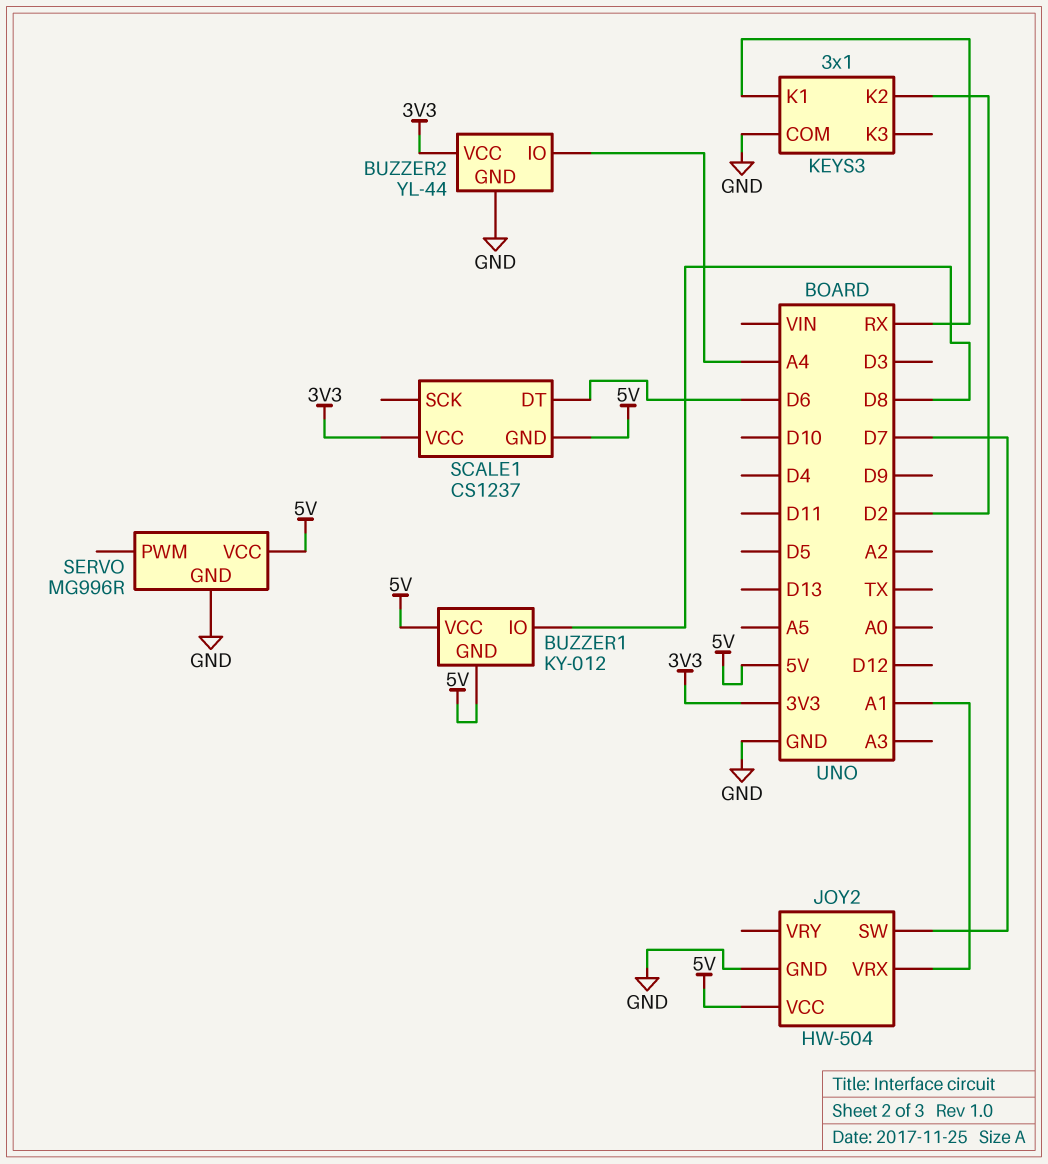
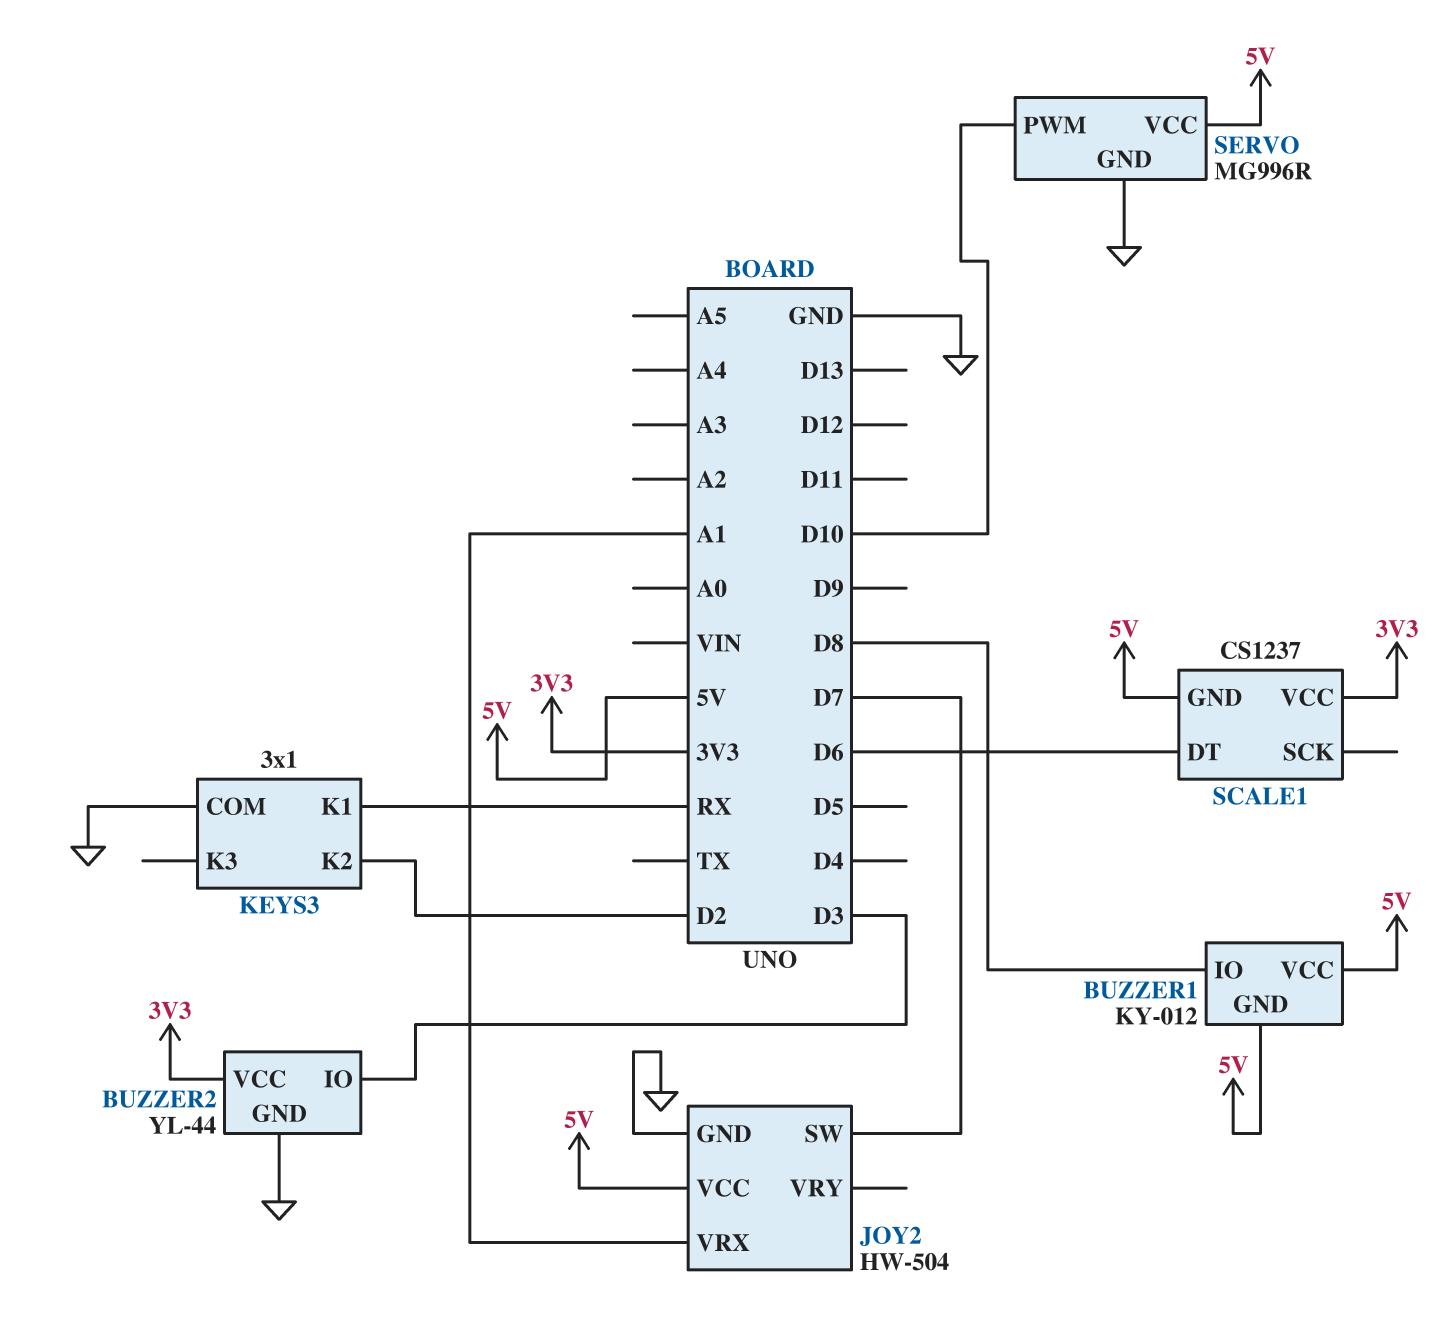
BUZZER2 pin IO: A4 -> D3
SERVO pin PWM: none -> D10

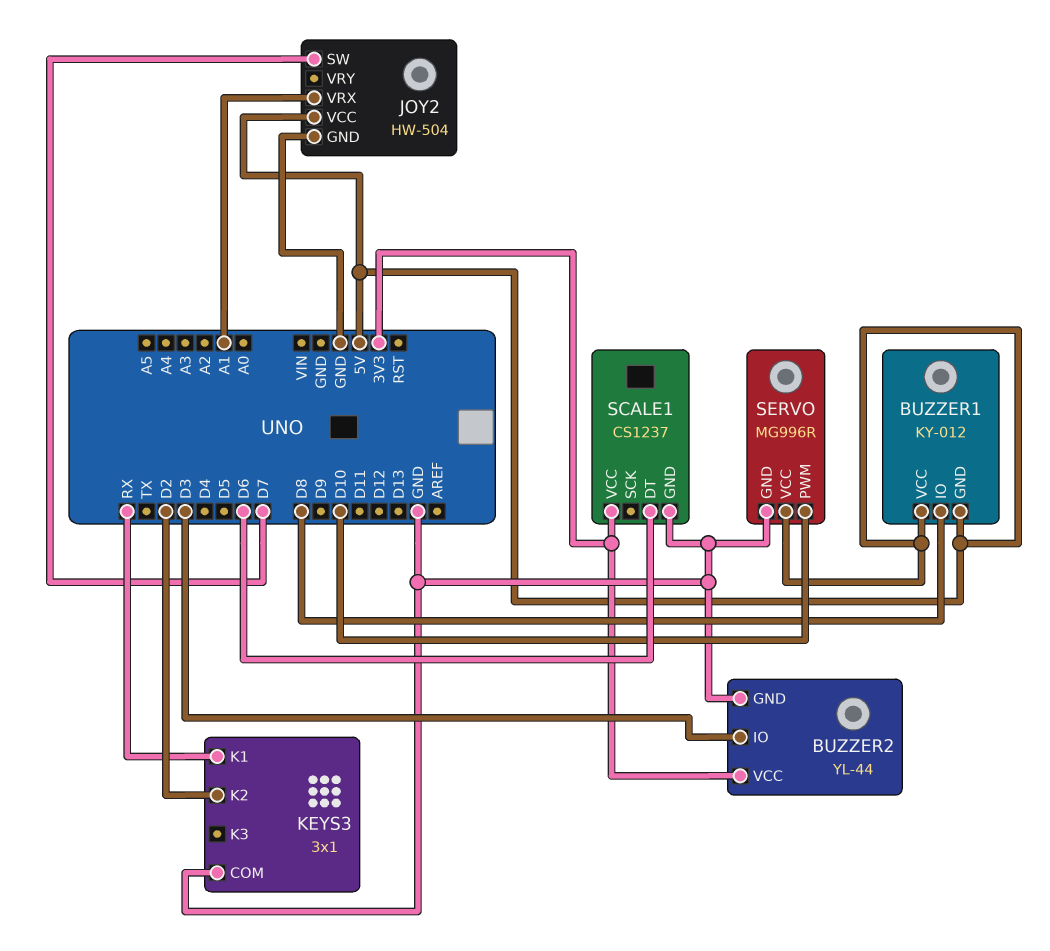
SCALE1 pin GND: 5V -> GND

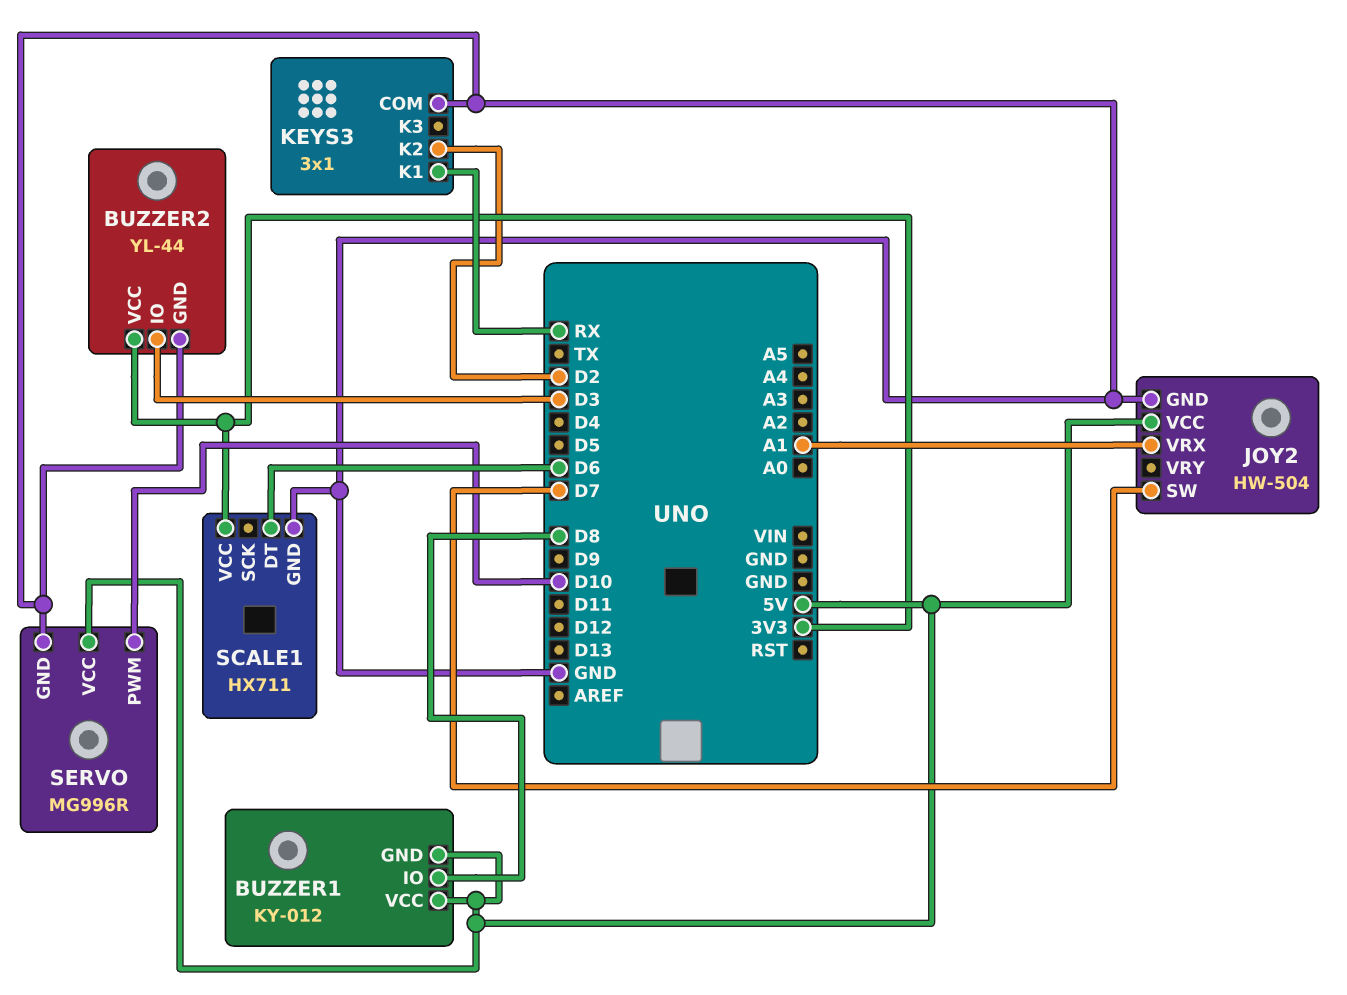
SCALE1: CS1237 -> HX711

